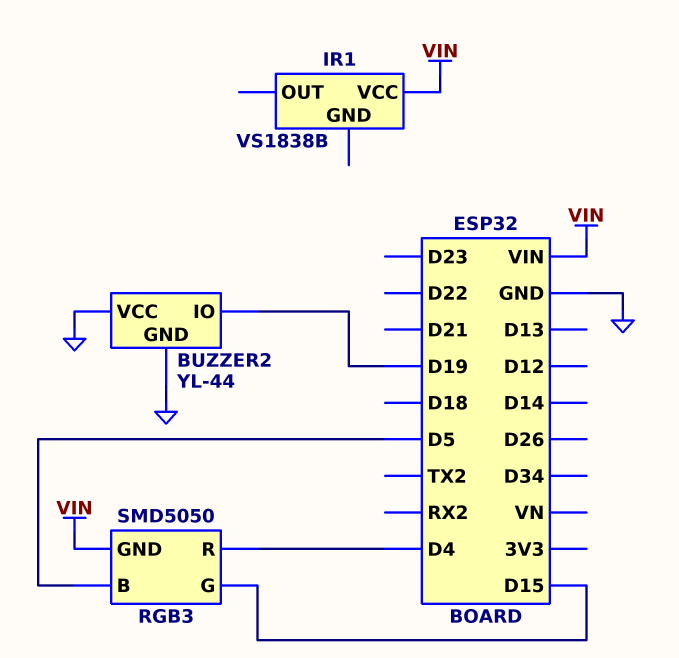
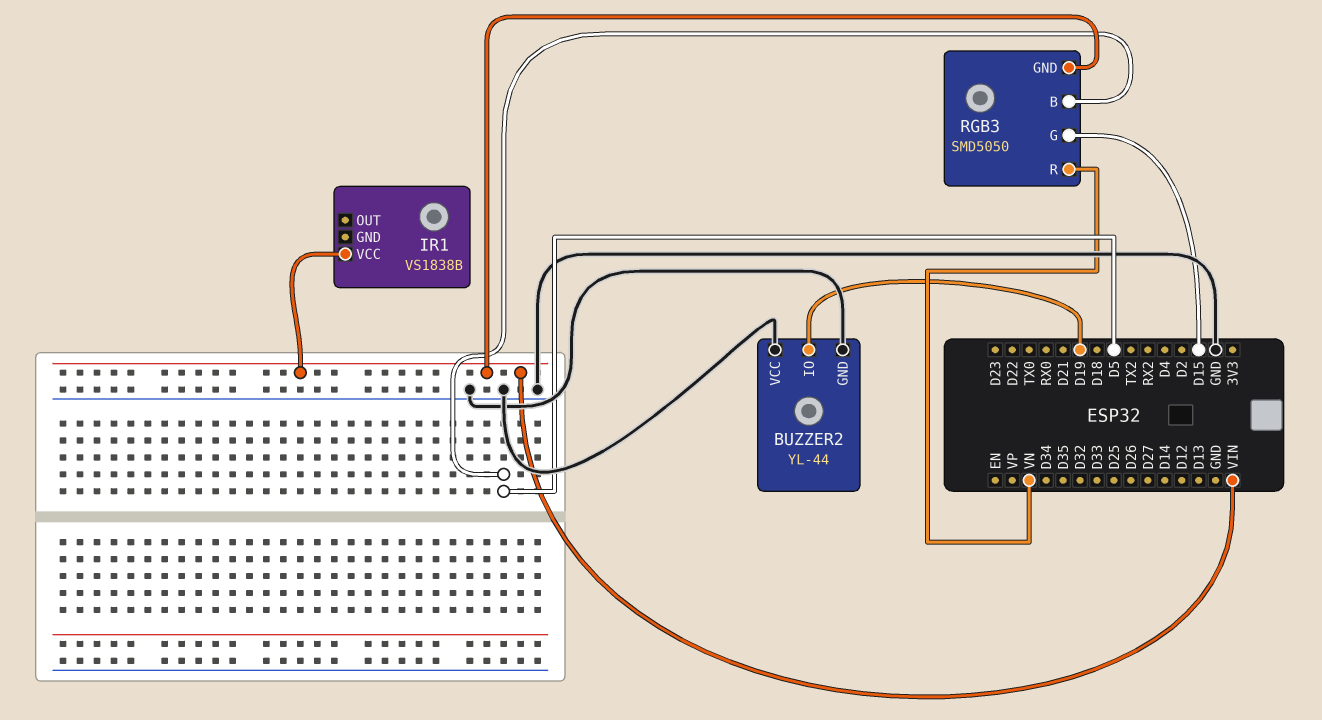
RGB3 pin R: D4 -> VN

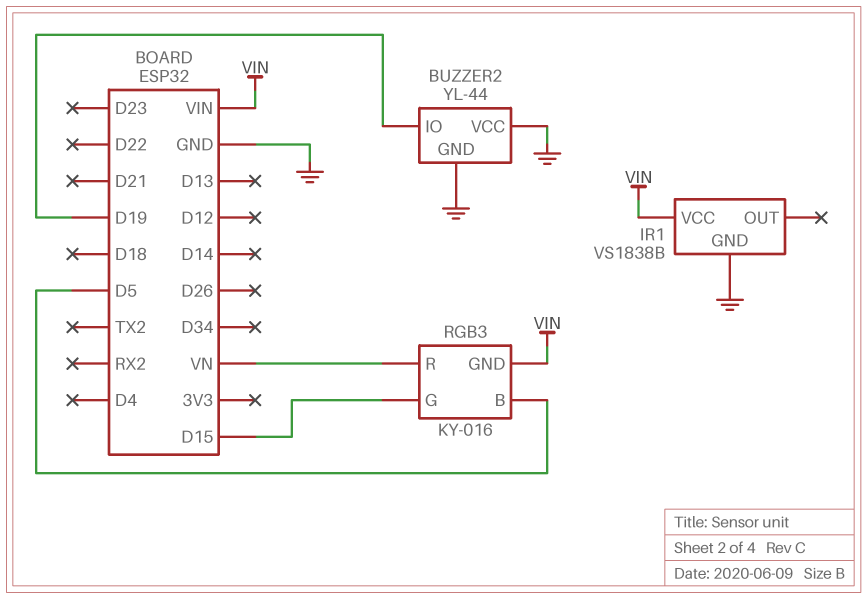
IR1 pin GND: none -> GND
RGB3: SMD5050 -> KY-016

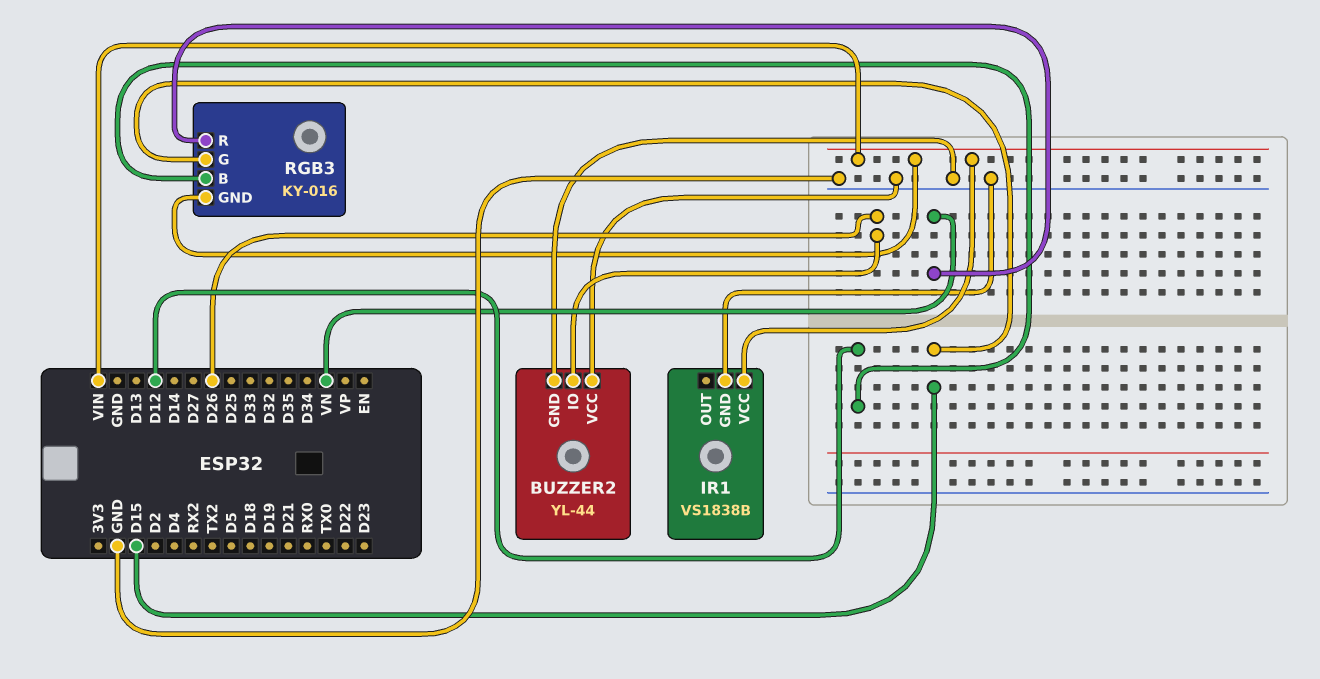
BUZZER2 pin IO: D19 -> D26
RGB3 pin B: D5 -> D12

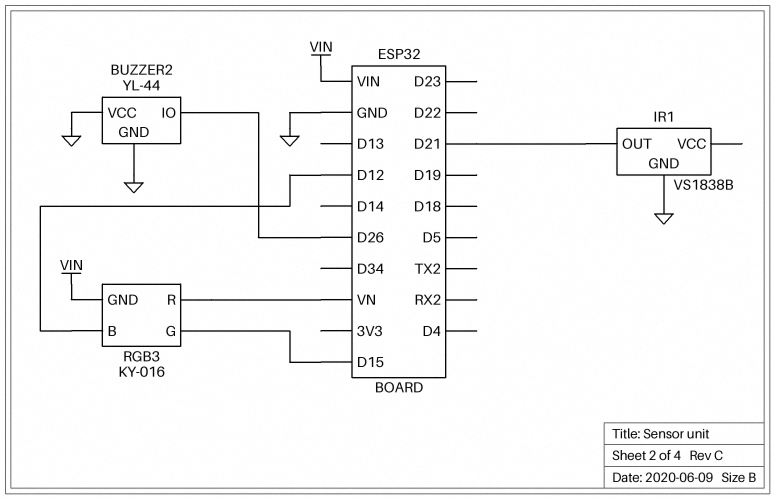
IR1 pin OUT: none -> D21
IR1 pin VCC: VIN -> none

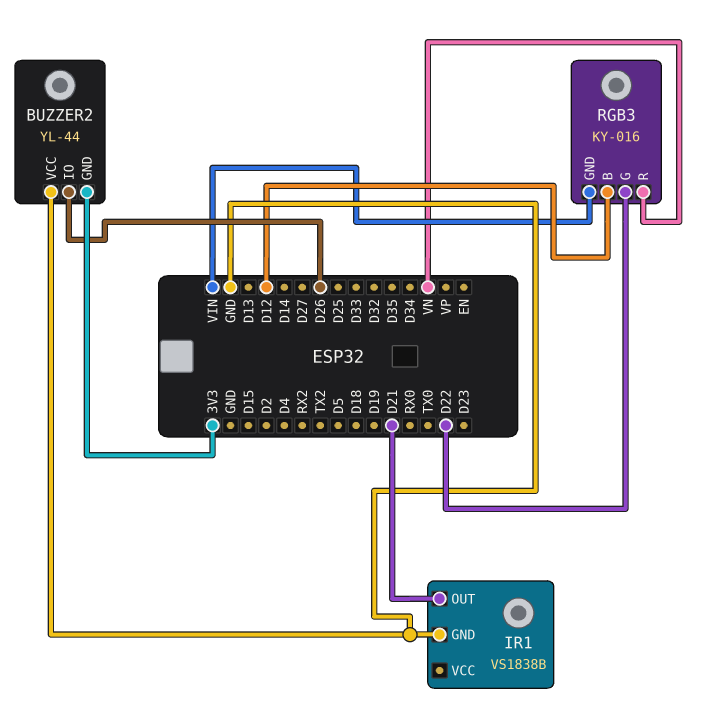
BUZZER2 pin GND: GND -> 3V3
RGB3 pin G: D15 -> D22

